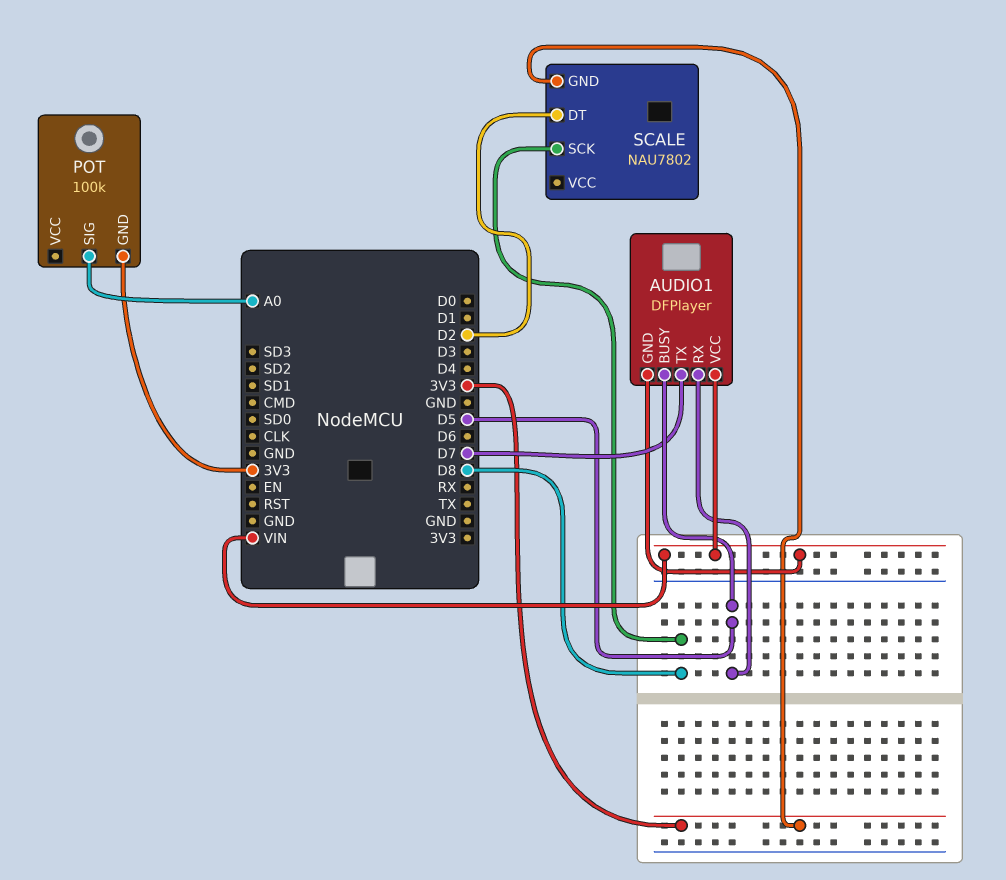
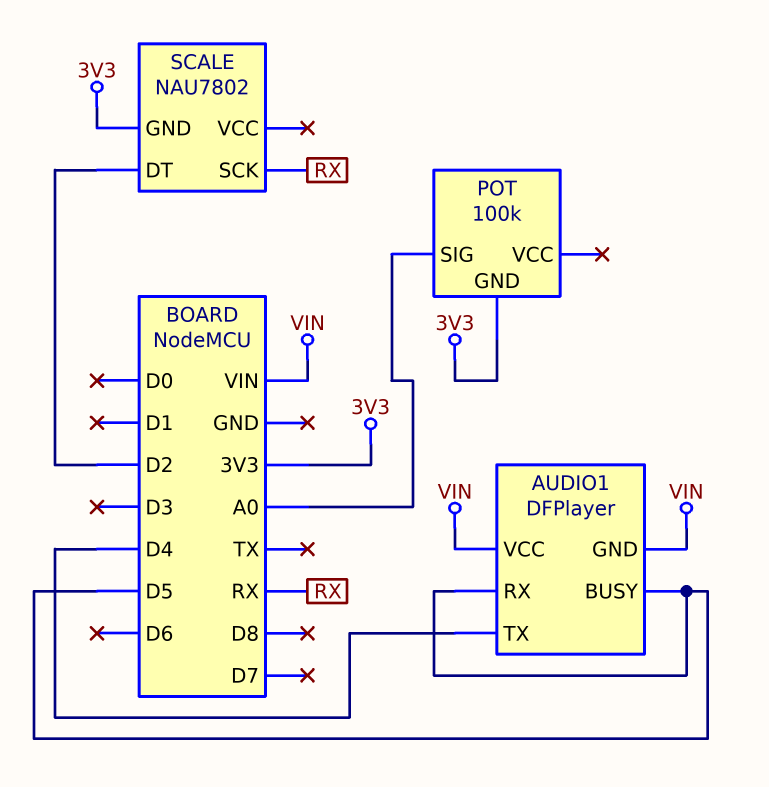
AUDIO1 pin TX: D7 -> D4
SCALE pin SCK: D8 -> RX

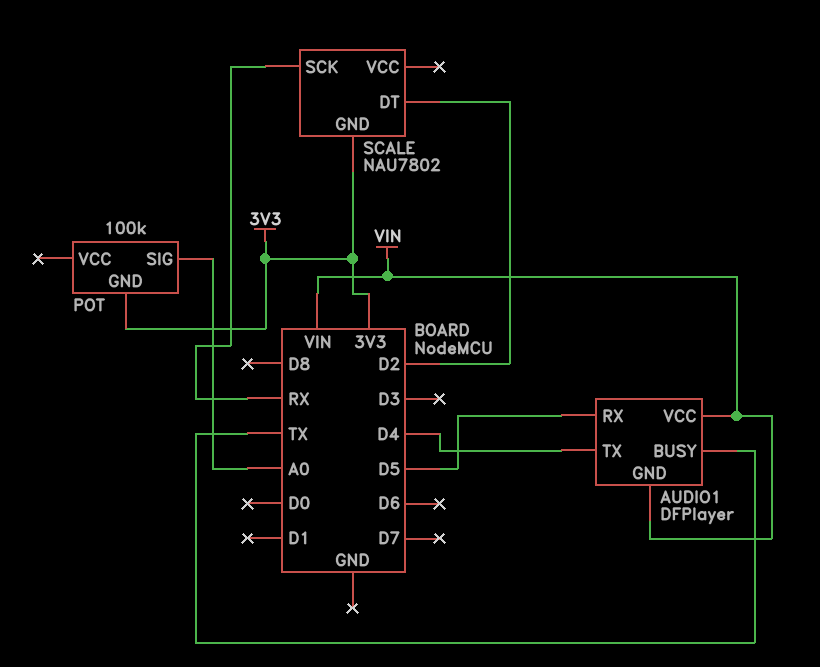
AUDIO1 pin BUSY: D5 -> TX

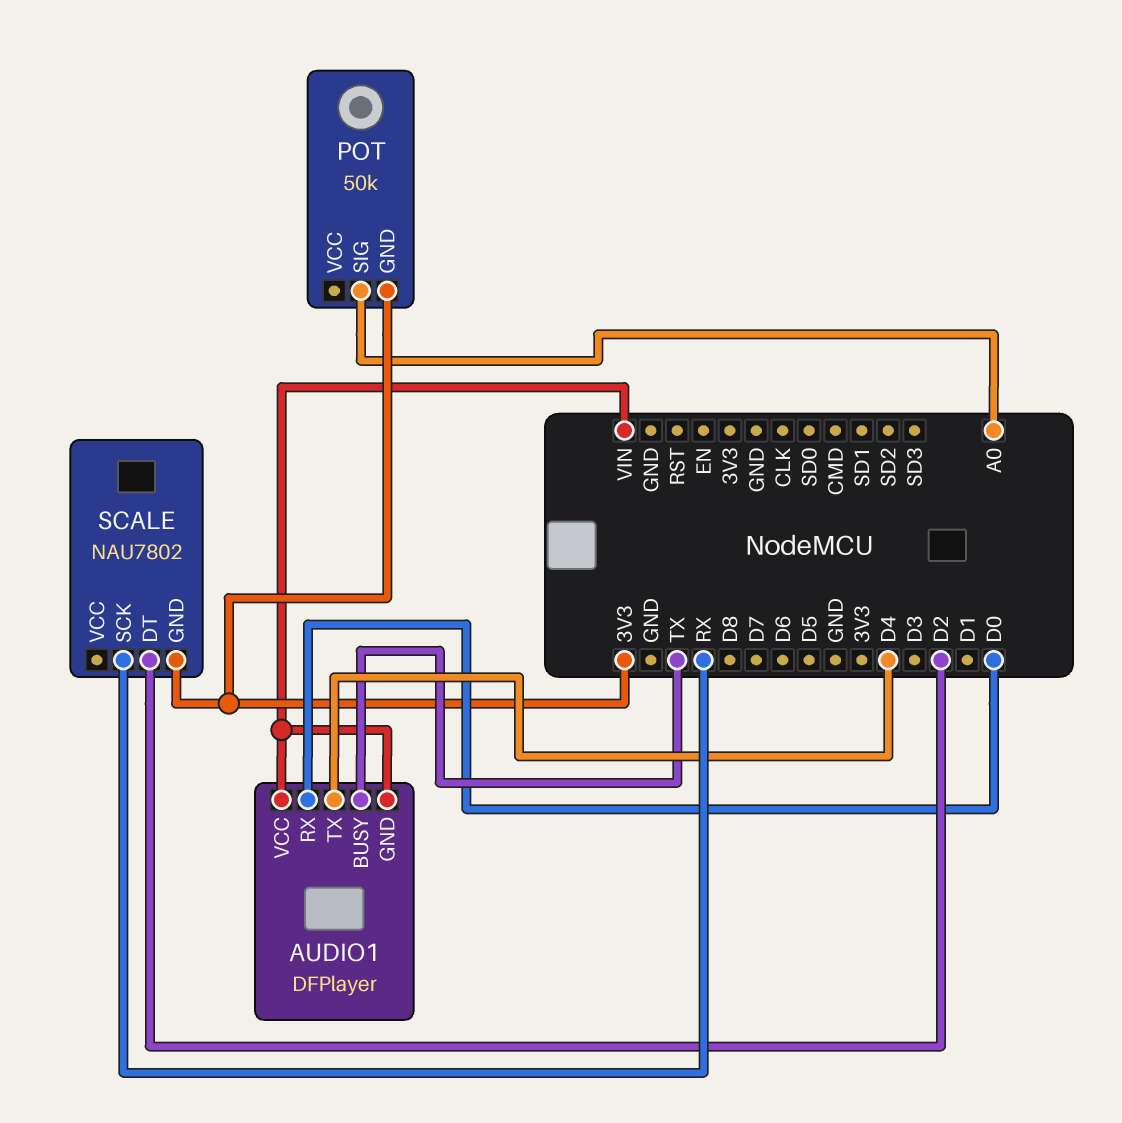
AUDIO1 pin RX: D5 -> D0
POT: 100k -> 50k

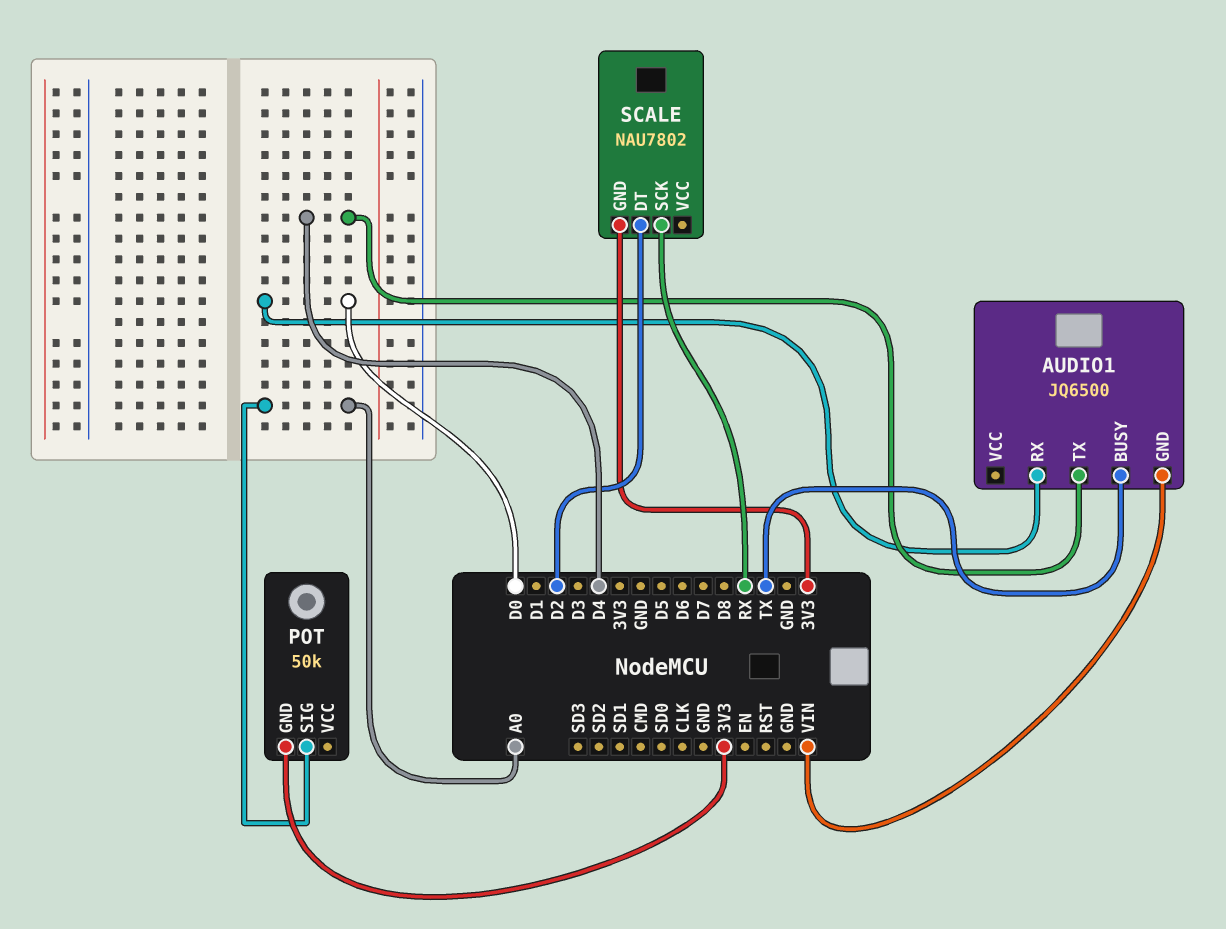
AUDIO1: DFPlayer -> JQ6500
AUDIO1 pin VCC: VIN -> none

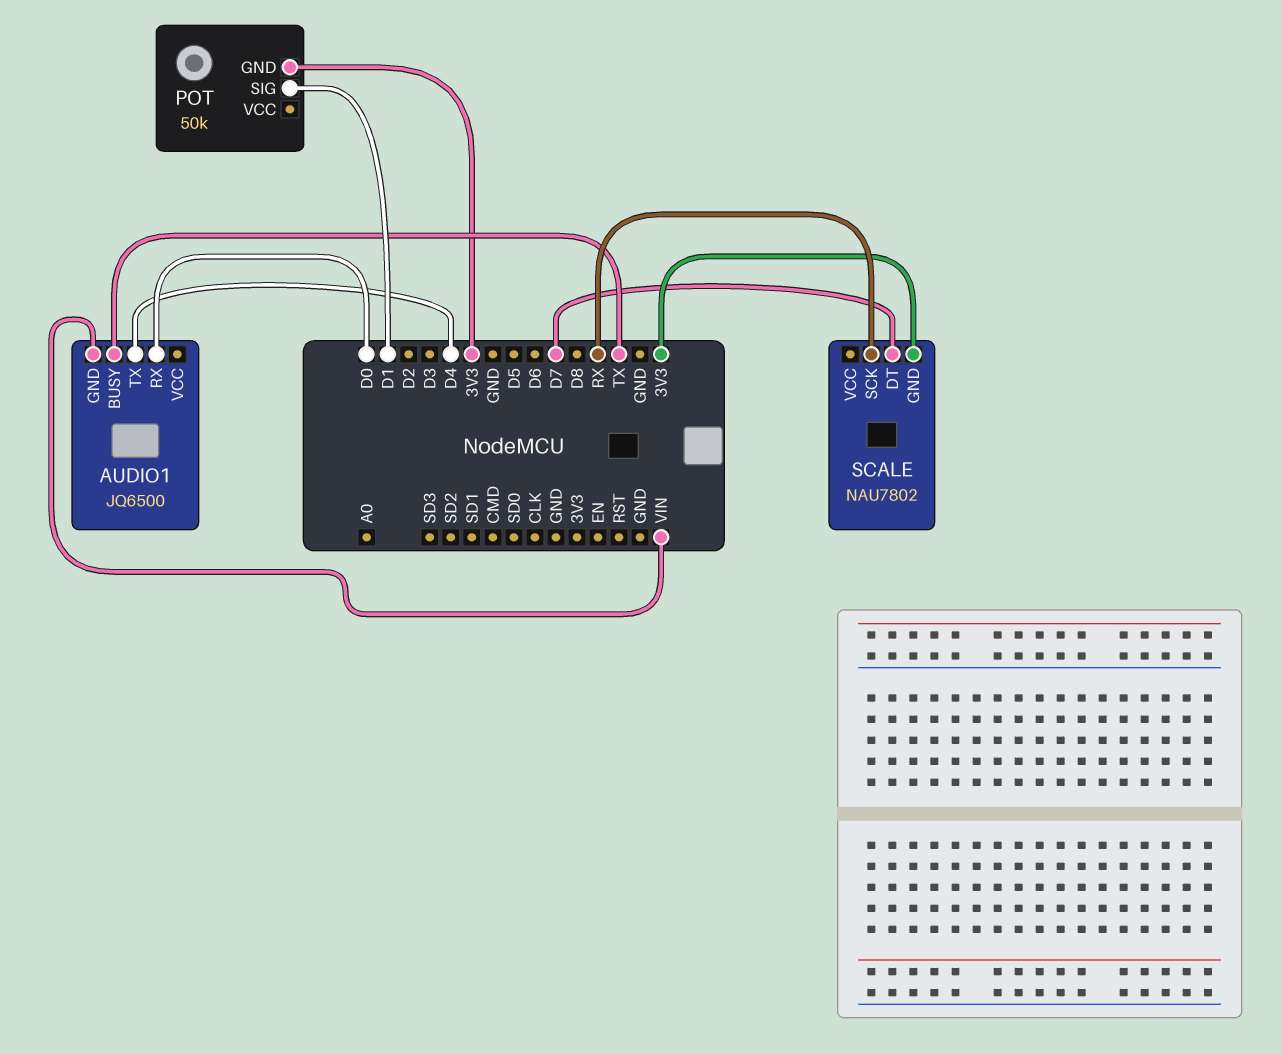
POT pin SIG: A0 -> D1
SCALE pin DT: D2 -> D7

